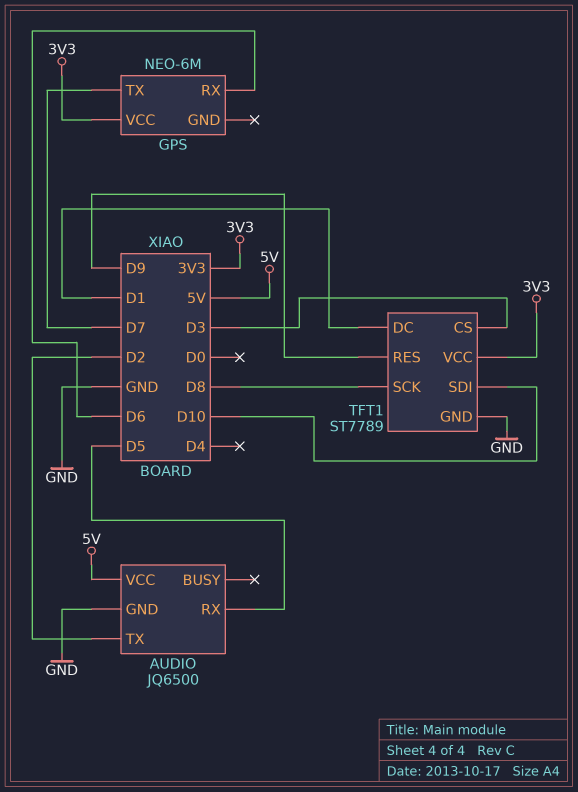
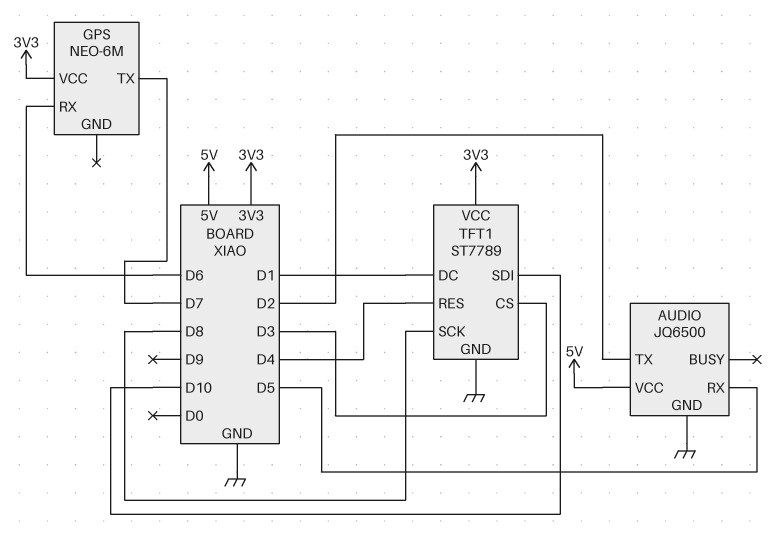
TFT1 pin RES: D9 -> D4

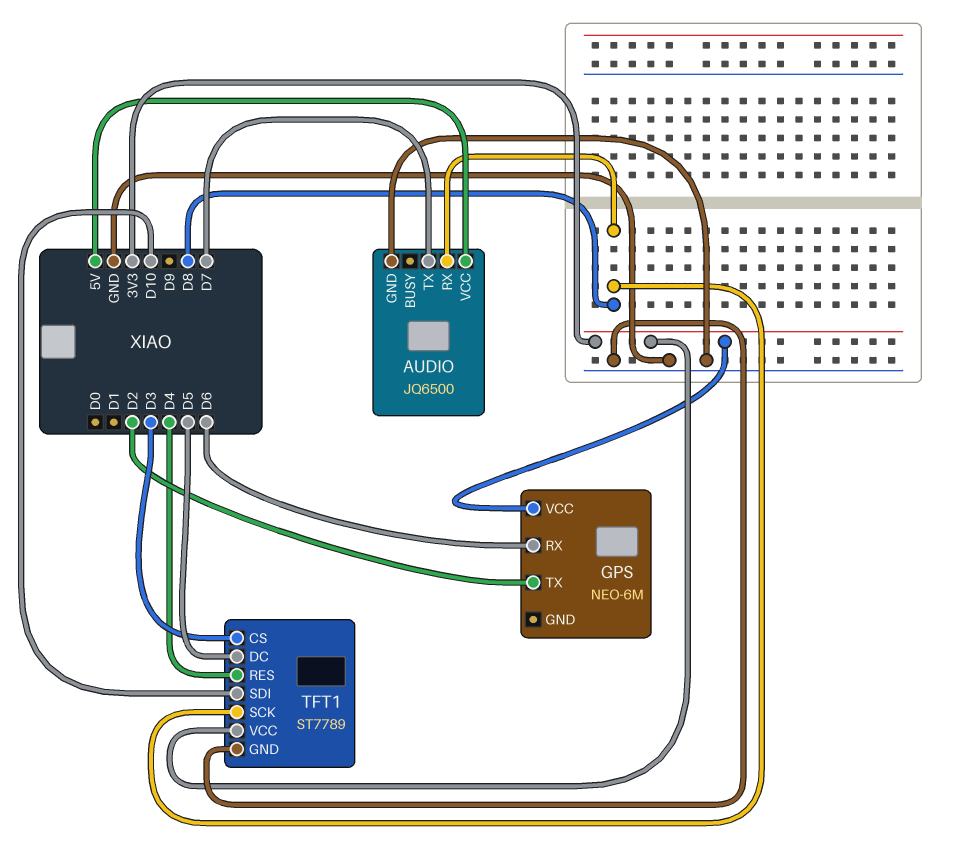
AUDIO pin RX: D5 -> D8
AUDIO pin TX: D2 -> D7
GPS pin TX: D7 -> D2
TFT1 pin DC: D1 -> D5

